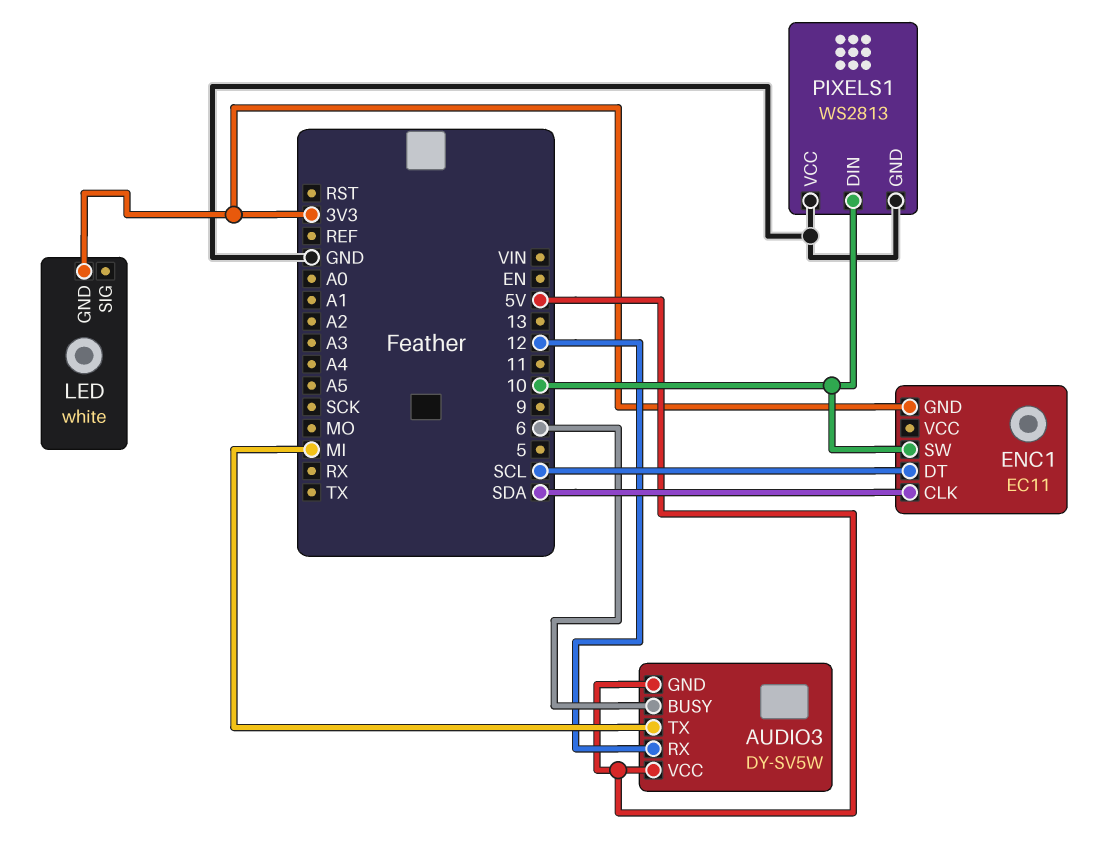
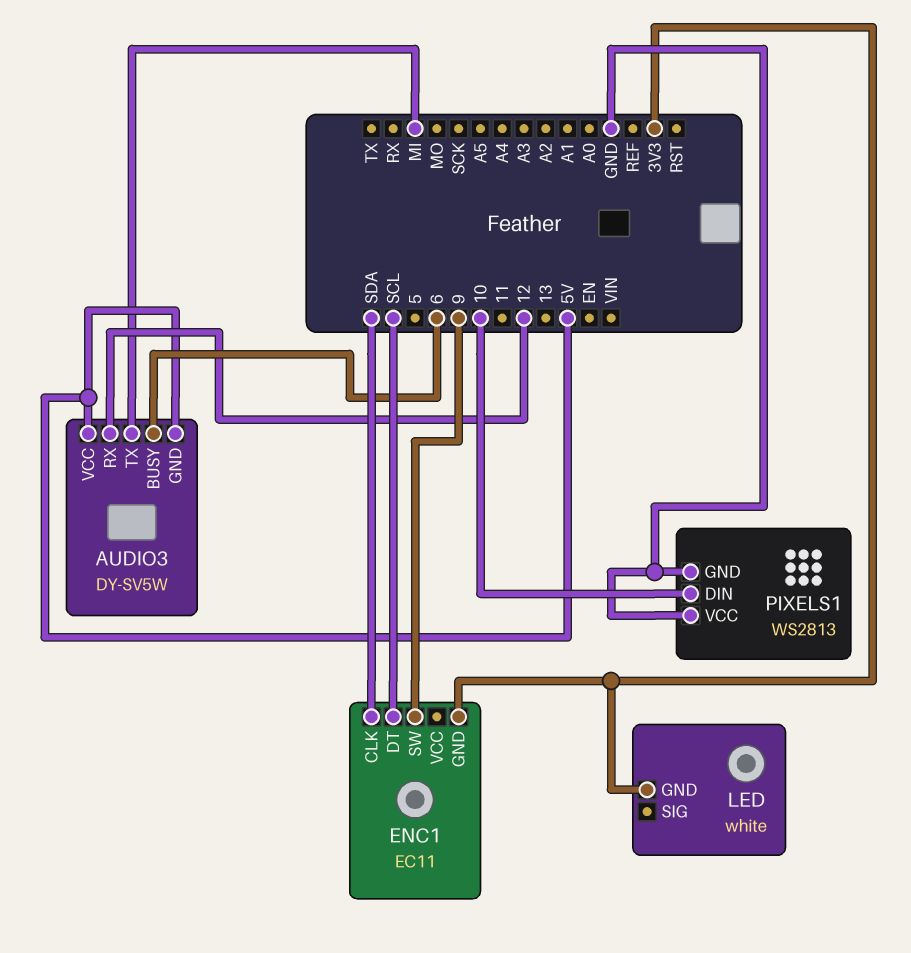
ENC1 pin SW: 10 -> 9

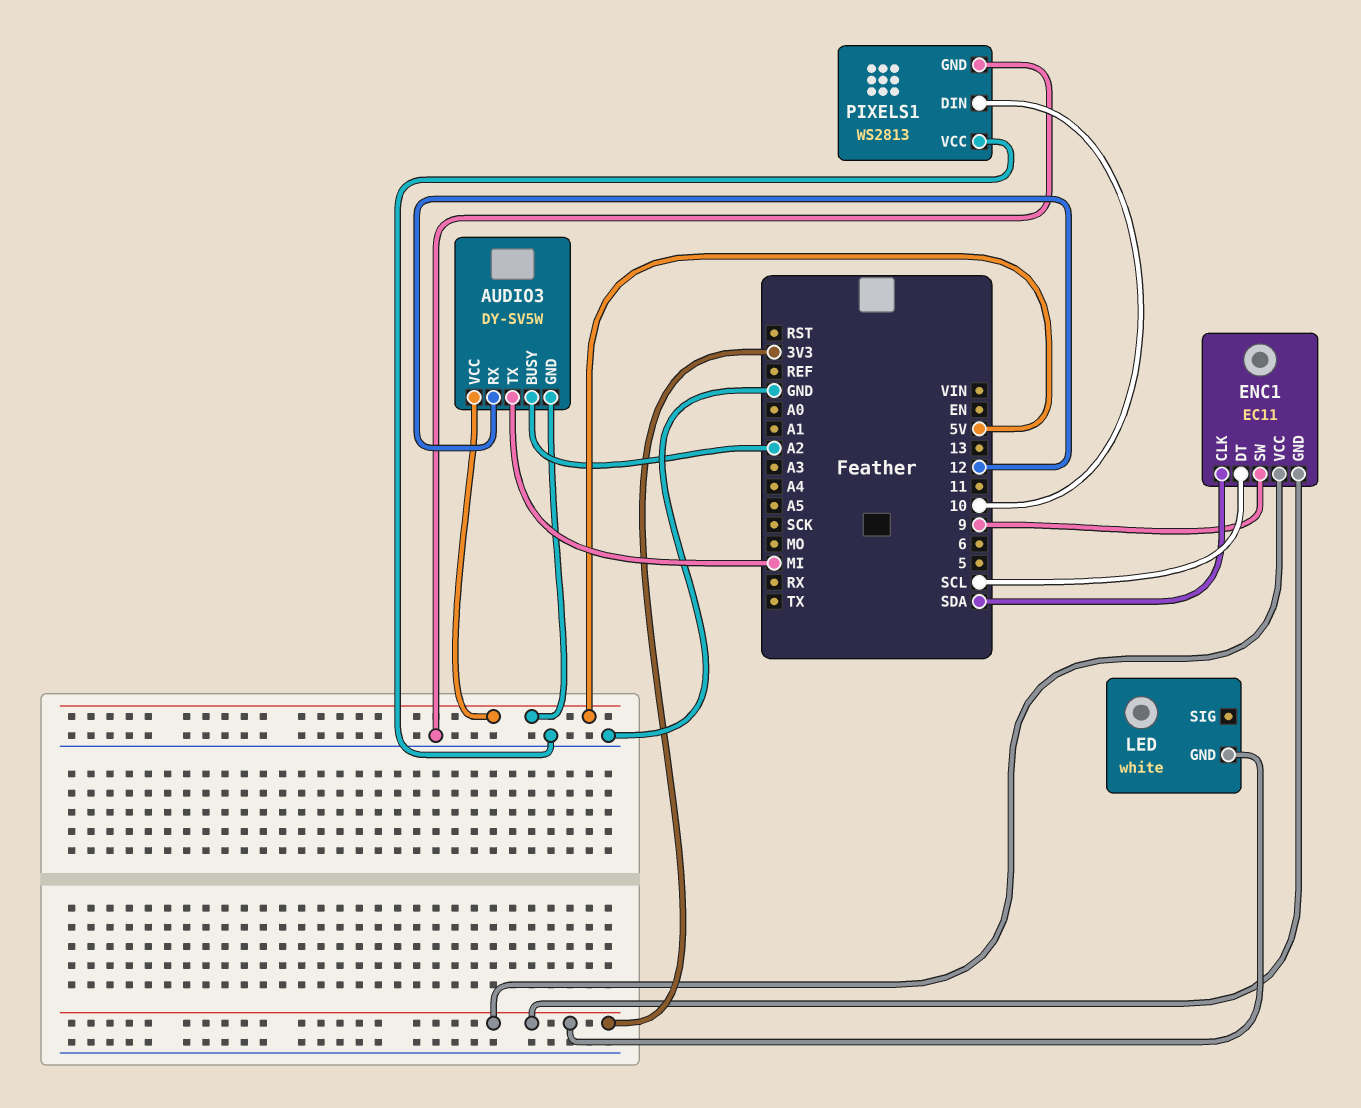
AUDIO3 pin BUSY: 6 -> A2
ENC1 pin VCC: none -> 3V3

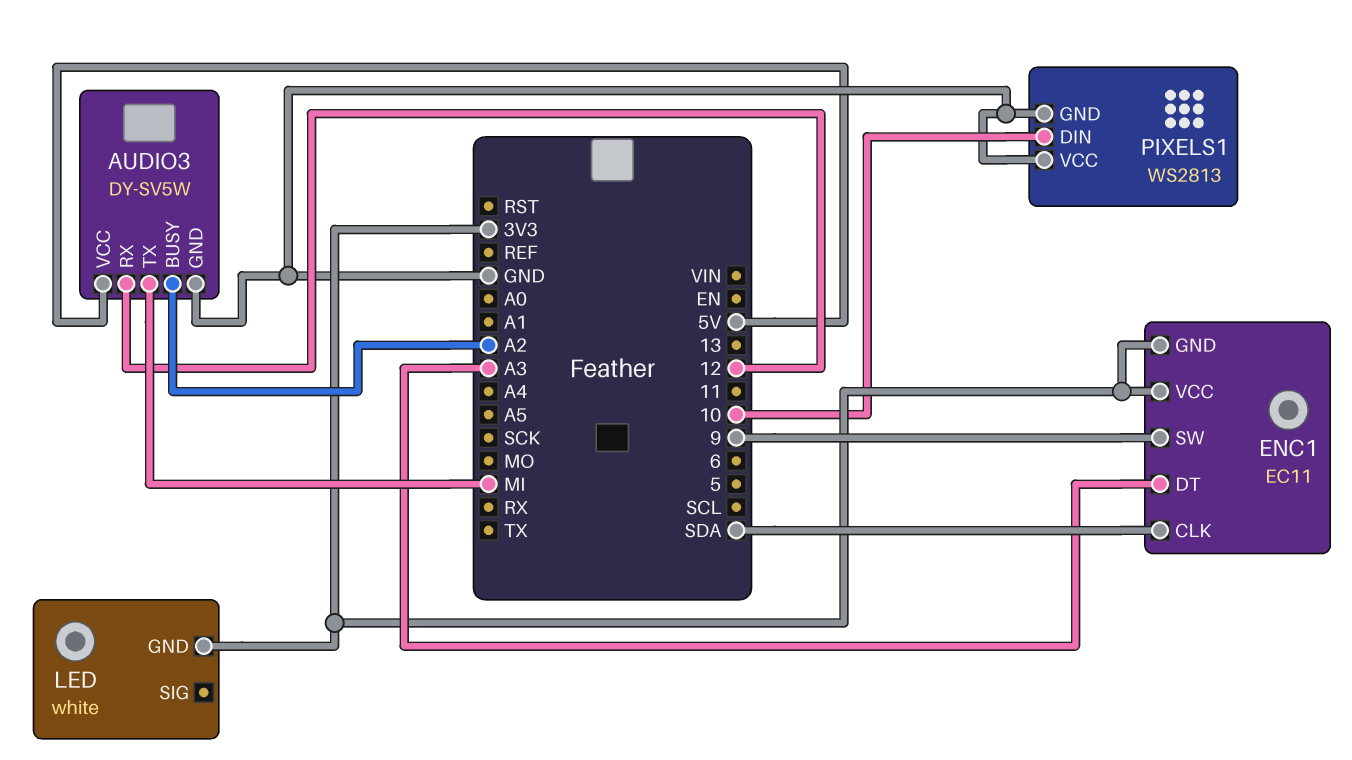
AUDIO3 pin GND: 5V -> GND
ENC1 pin DT: SCL -> A3

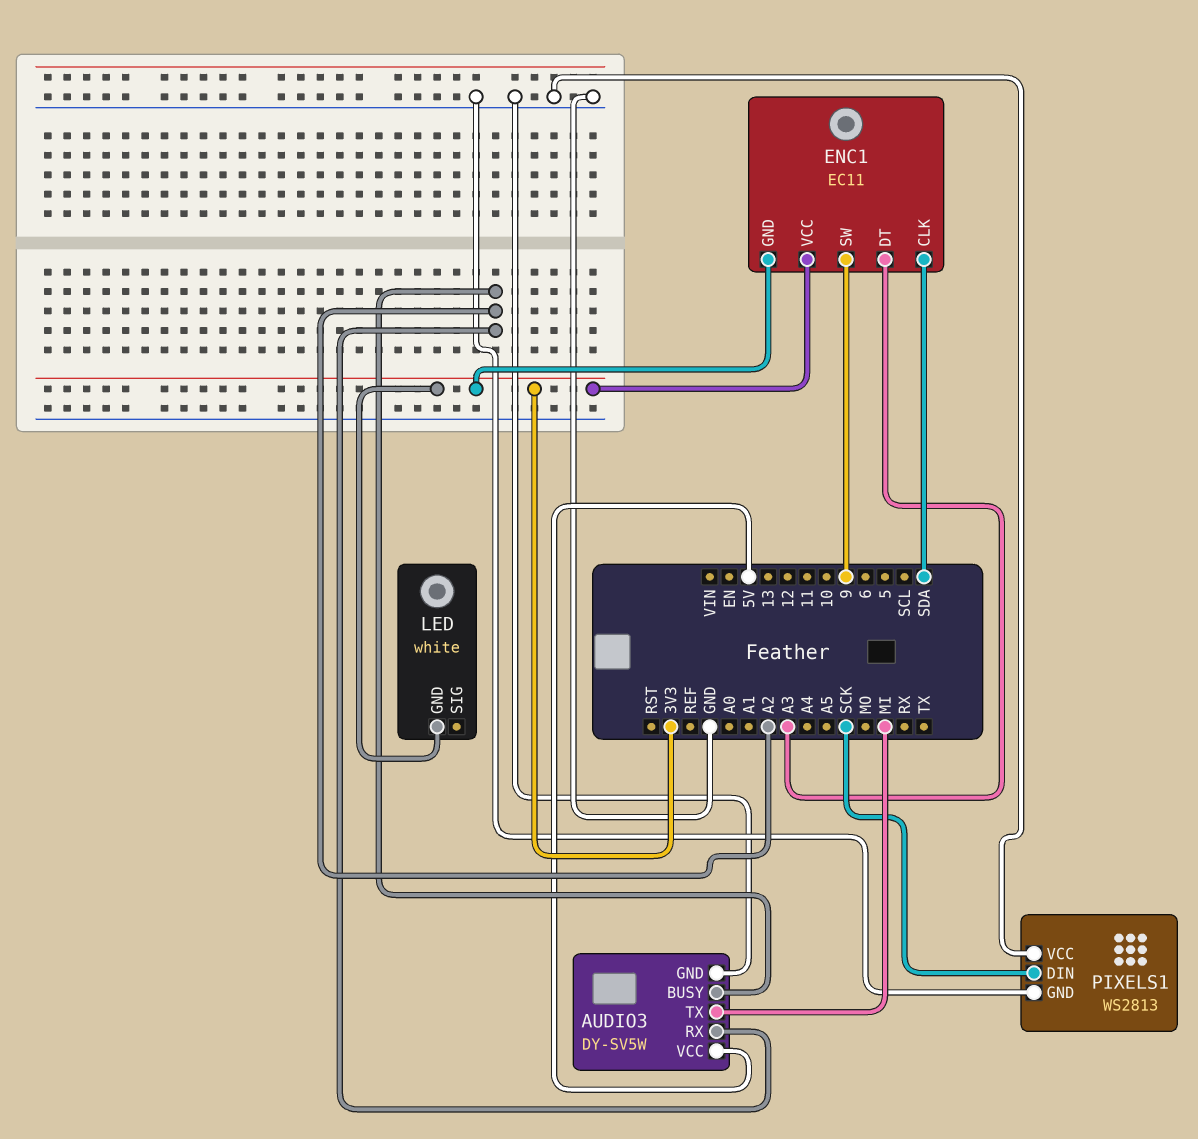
AUDIO3 pin RX: 12 -> A2
PIXELS1 pin DIN: 10 -> SCK

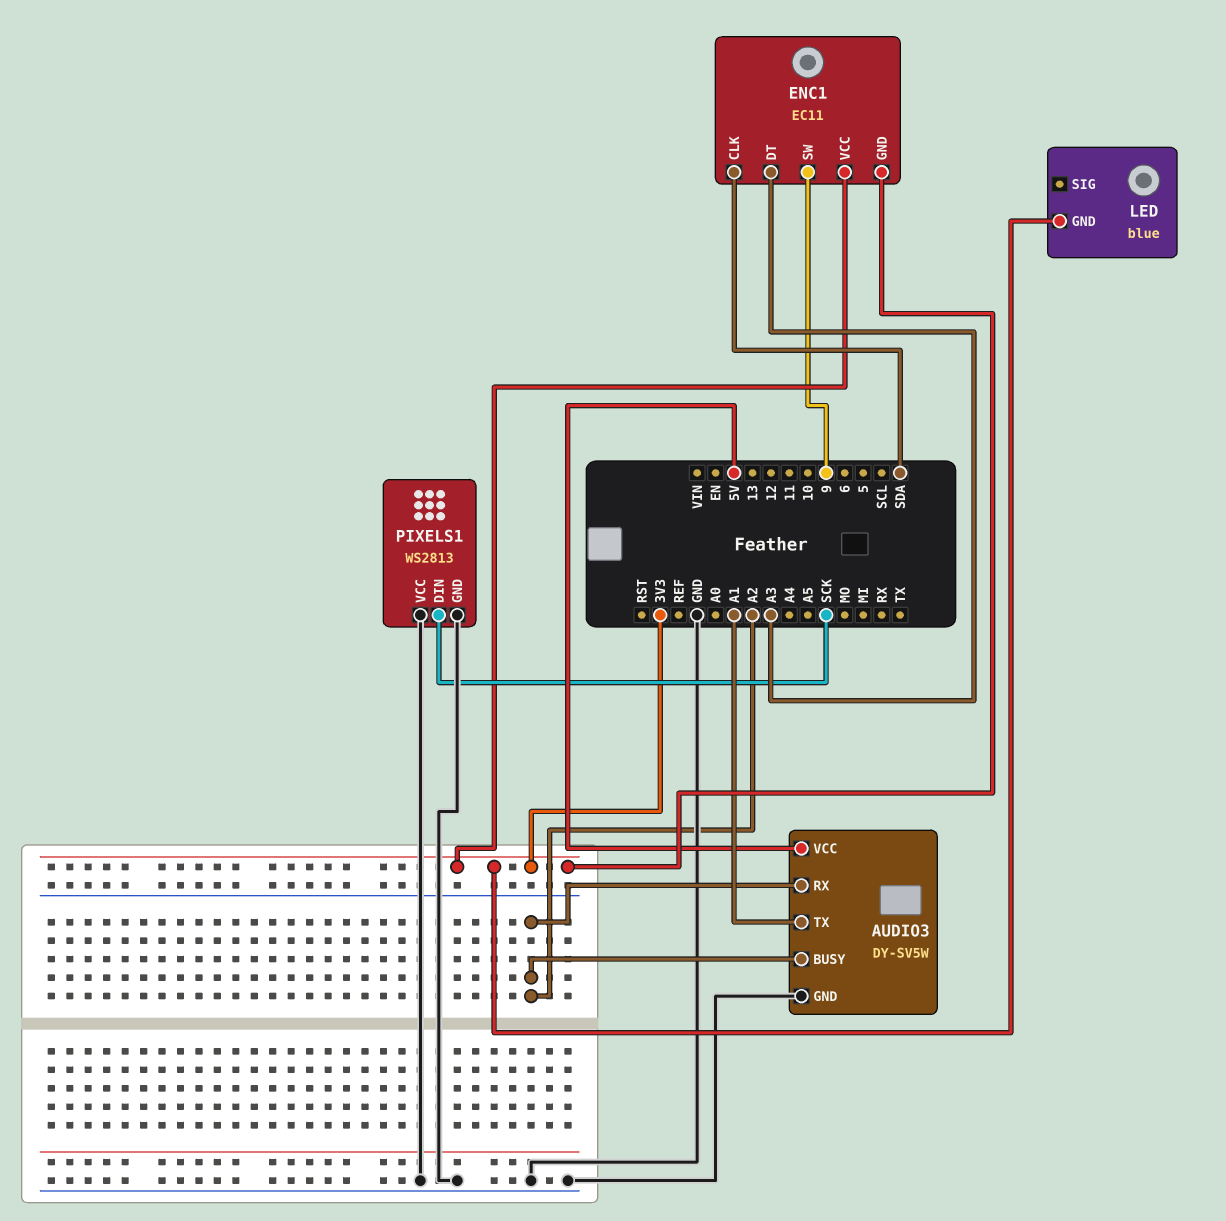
AUDIO3 pin TX: MI -> A1
LED: white -> blue

